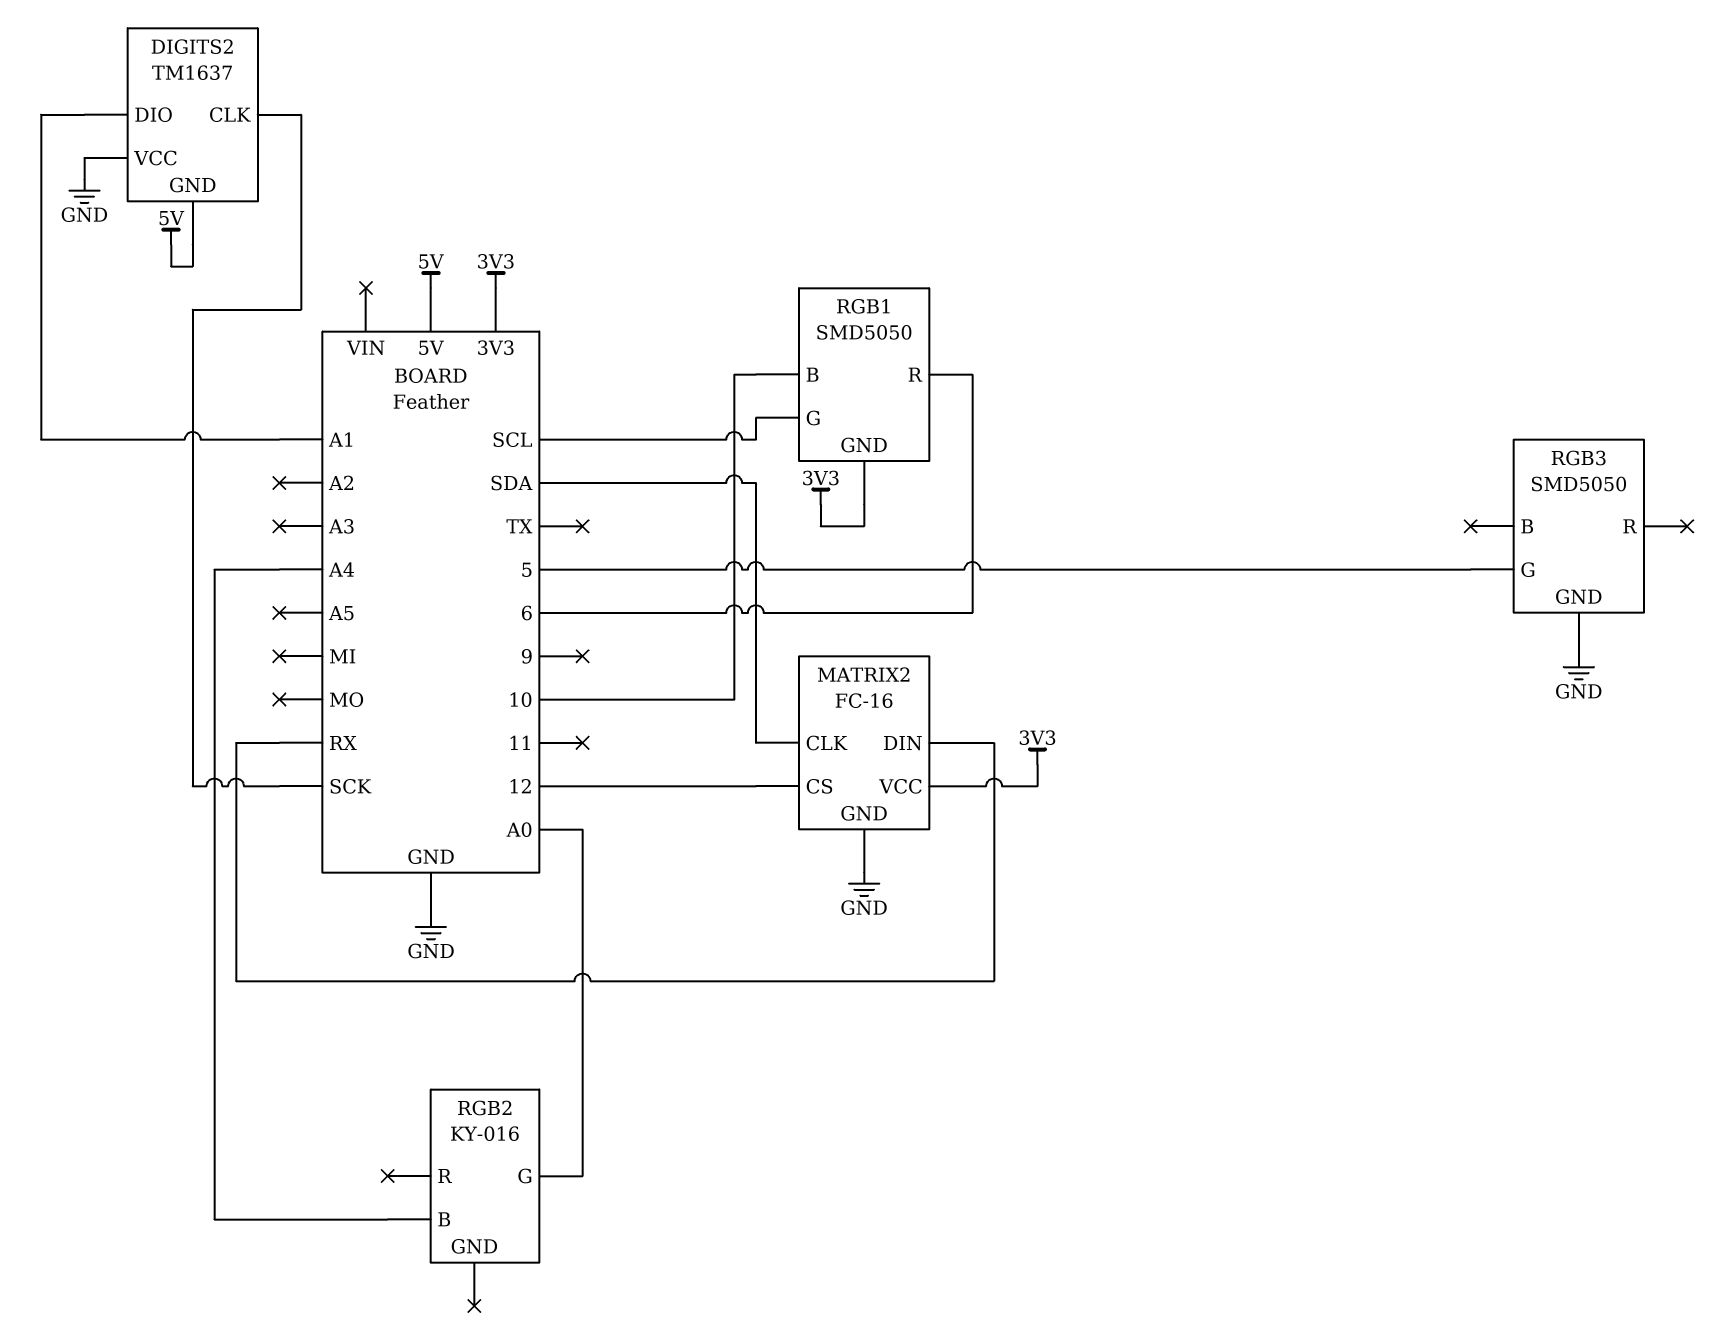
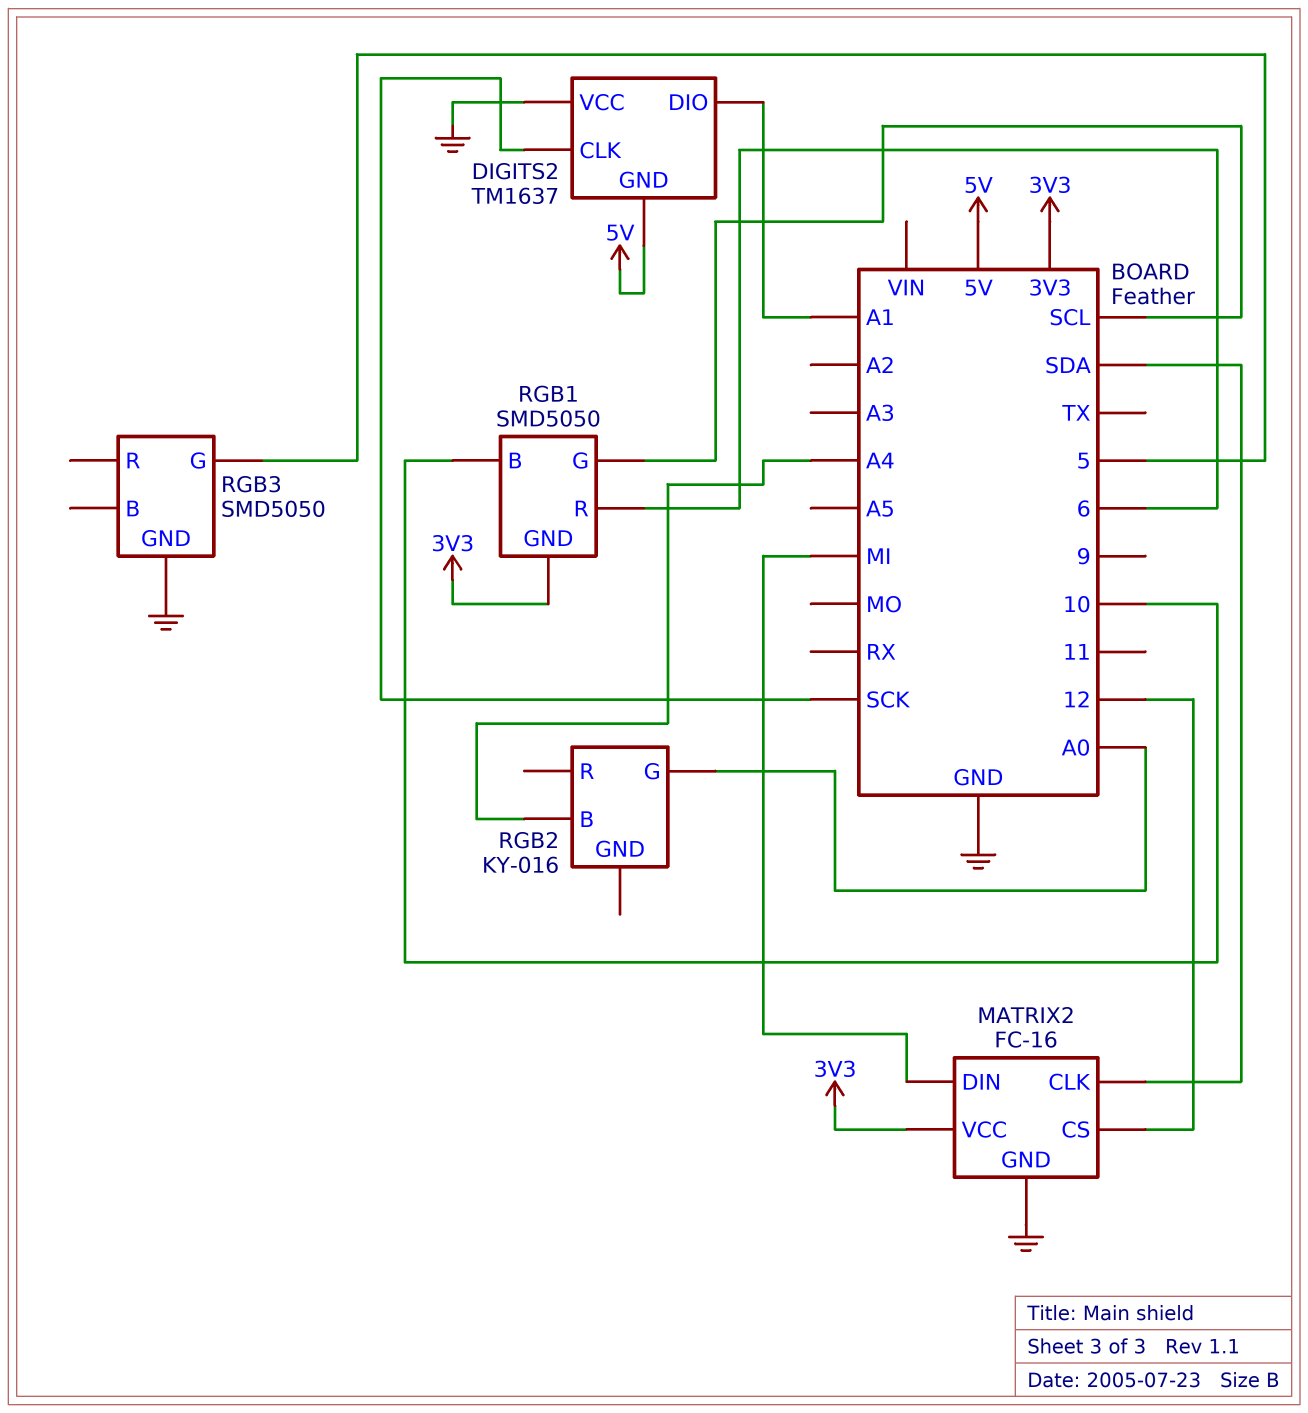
MATRIX2 pin DIN: RX -> MI

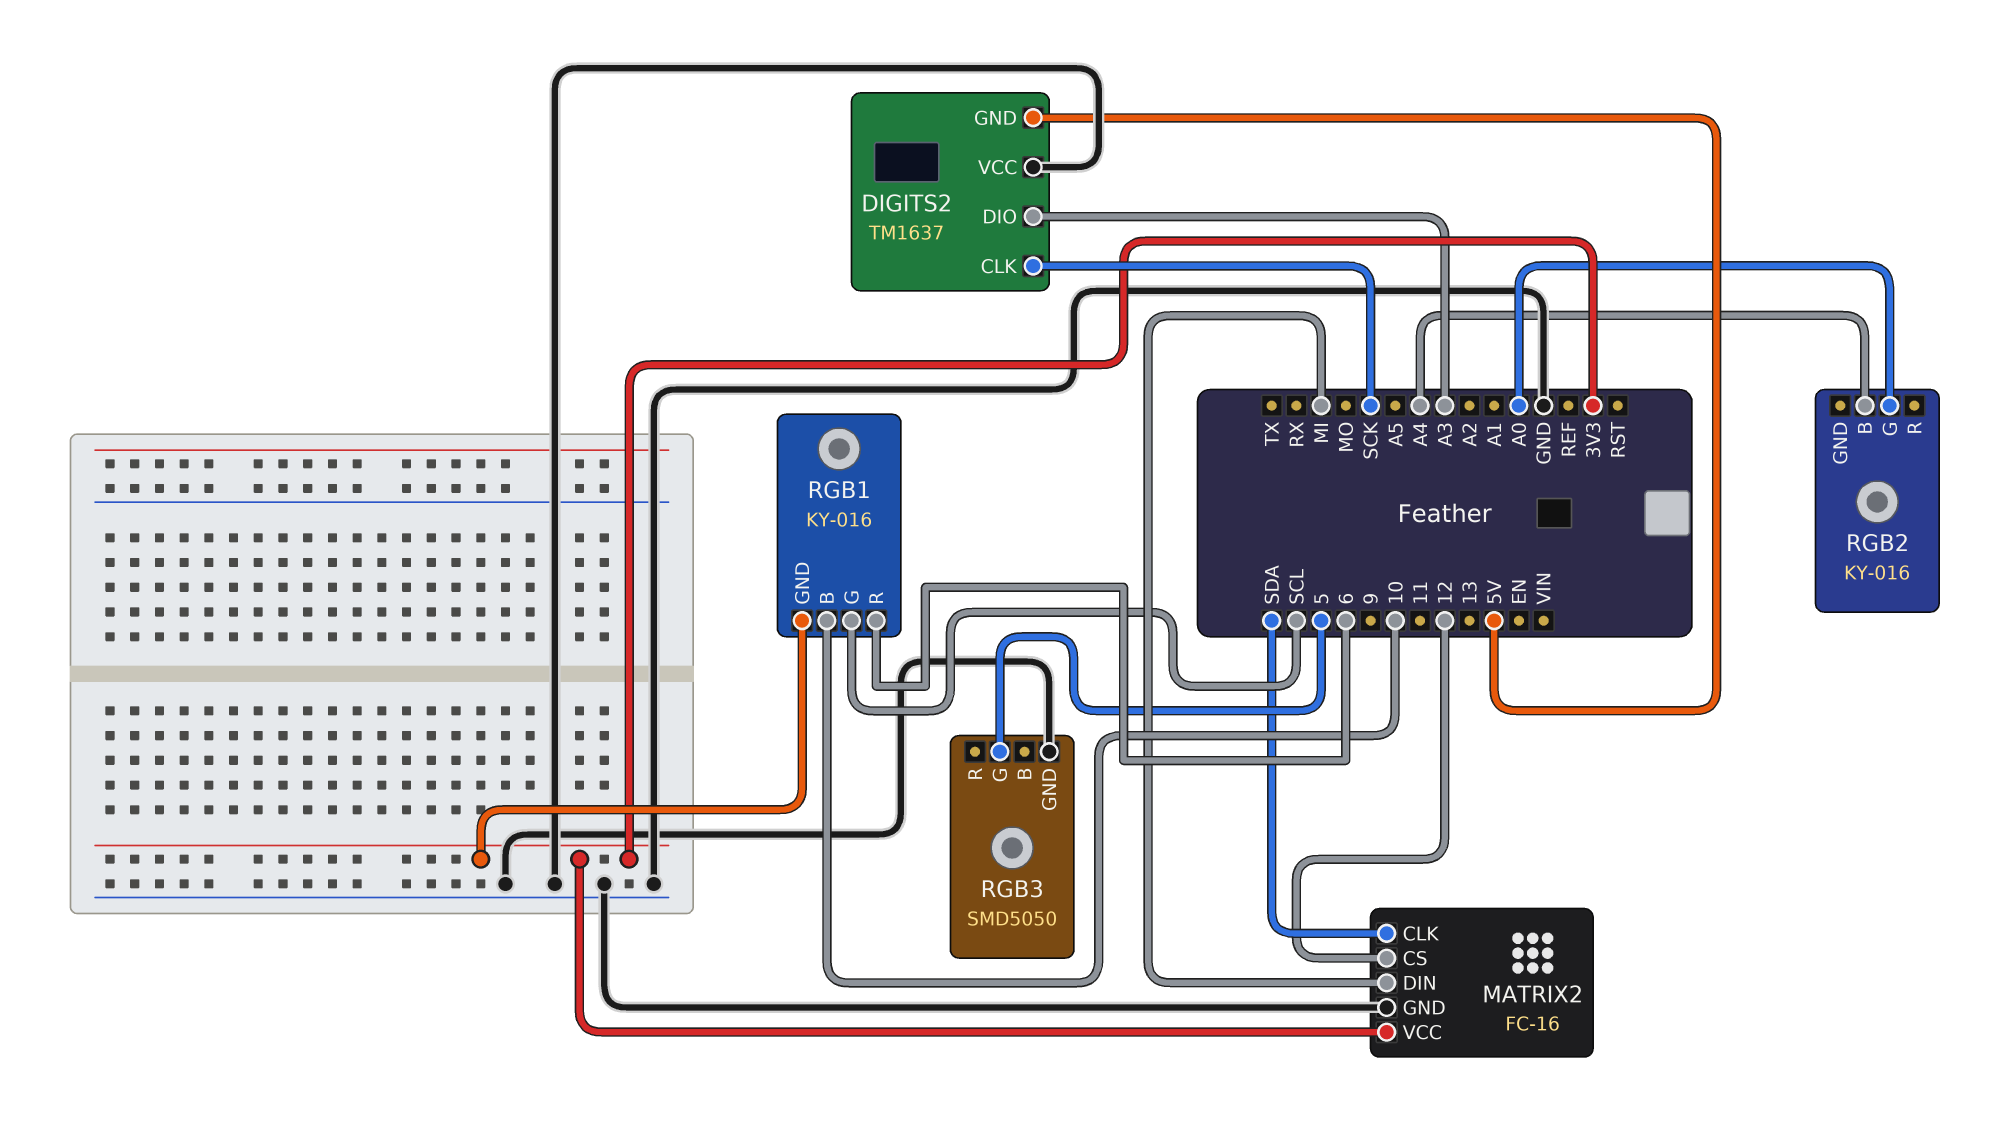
DIGITS2 pin DIO: A1 -> A3
RGB1: SMD5050 -> KY-016

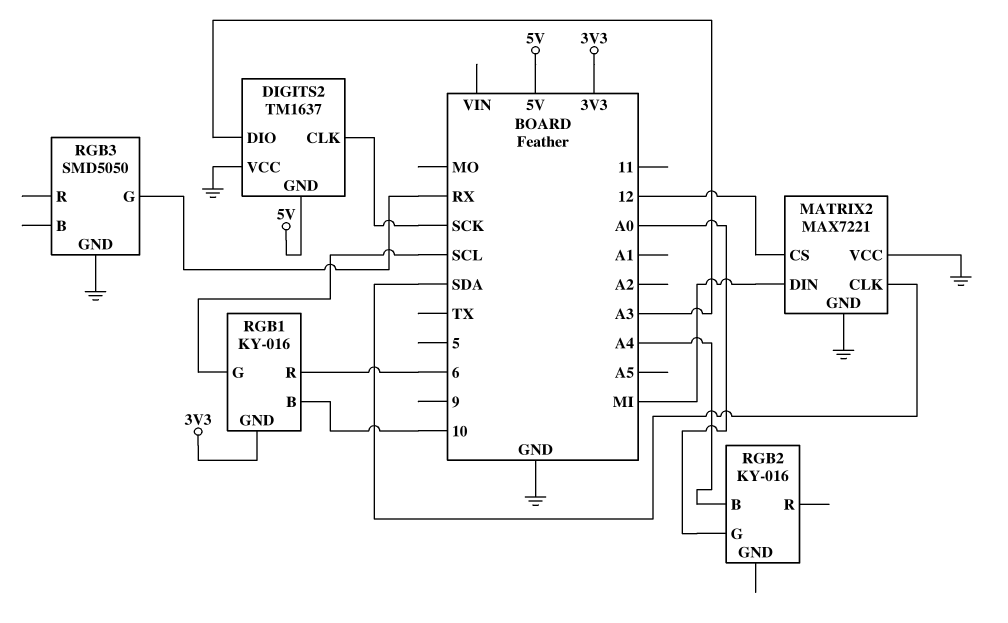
MATRIX2: FC-16 -> MAX7221
MATRIX2 pin VCC: 3V3 -> GND
RGB3 pin G: 5 -> RX

